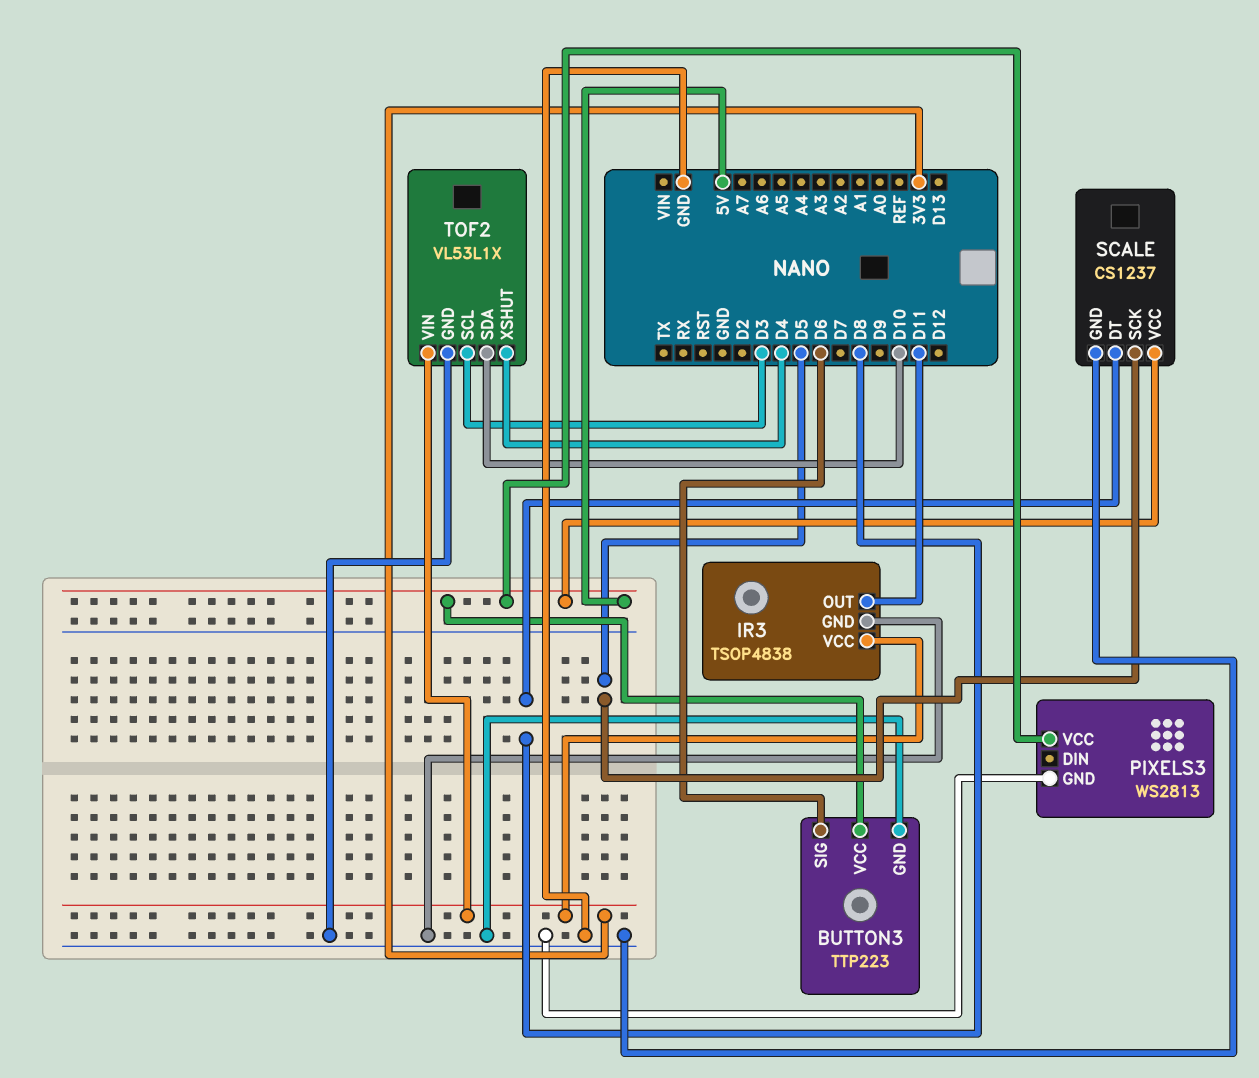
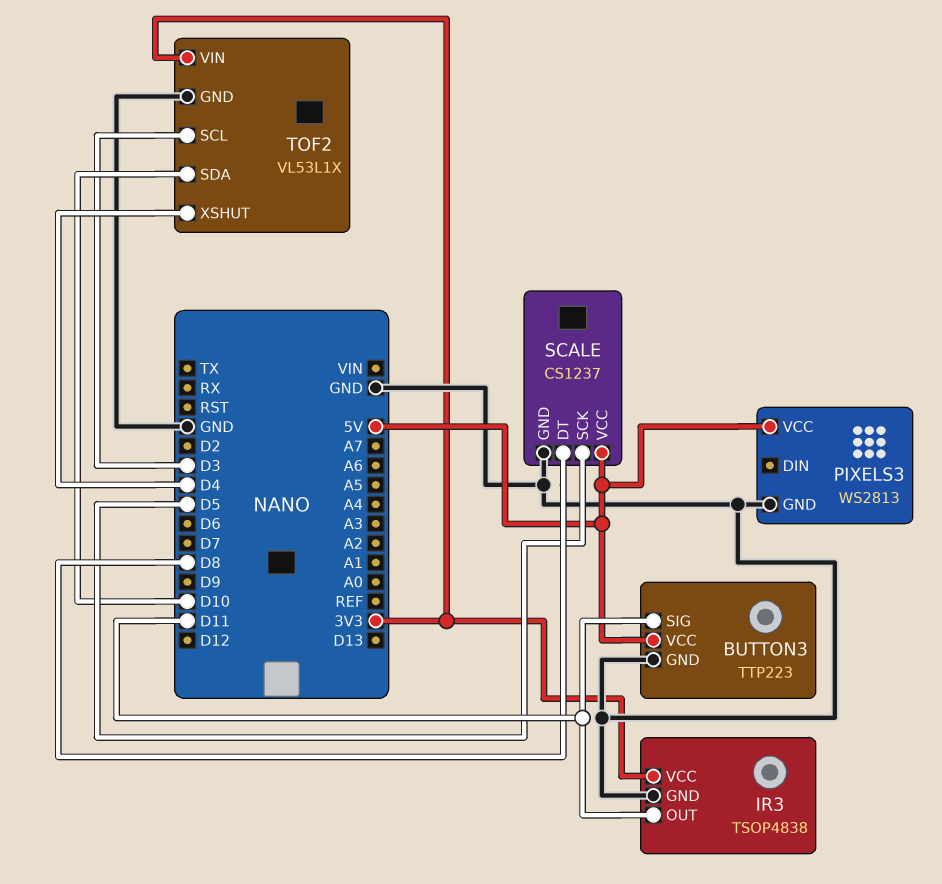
BUTTON3 pin SIG: D6 -> D11

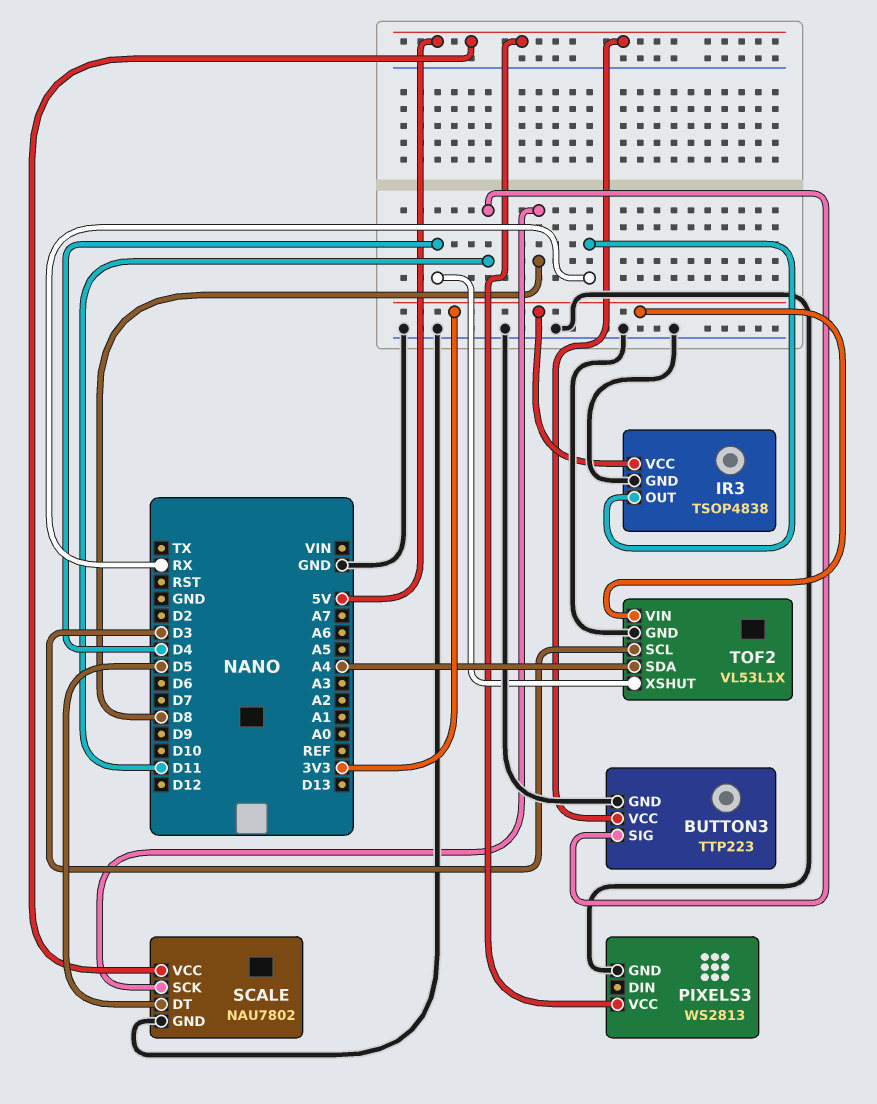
IR3 pin OUT: D11 -> RX
SCALE: CS1237 -> NAU7802
SCALE pin DT: D8 -> D5
SCALE pin SCK: D5 -> D8
TOF2 pin SDA: D10 -> A4

